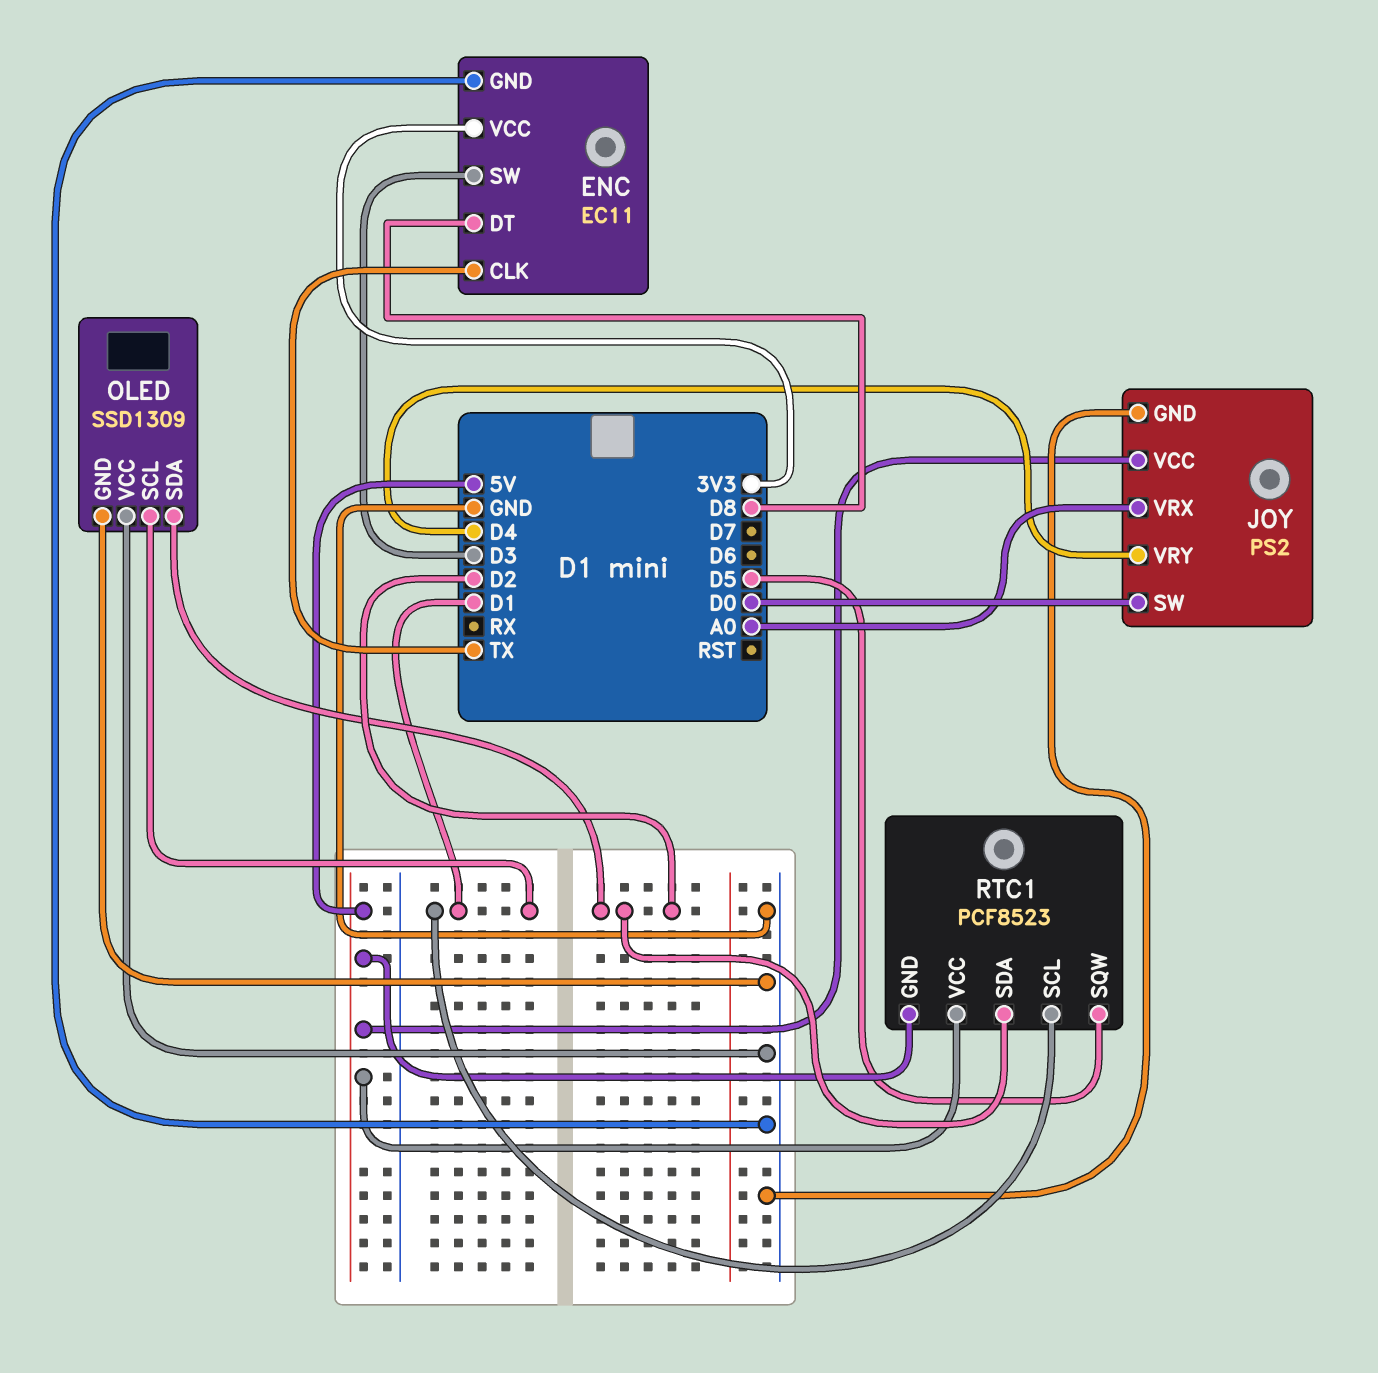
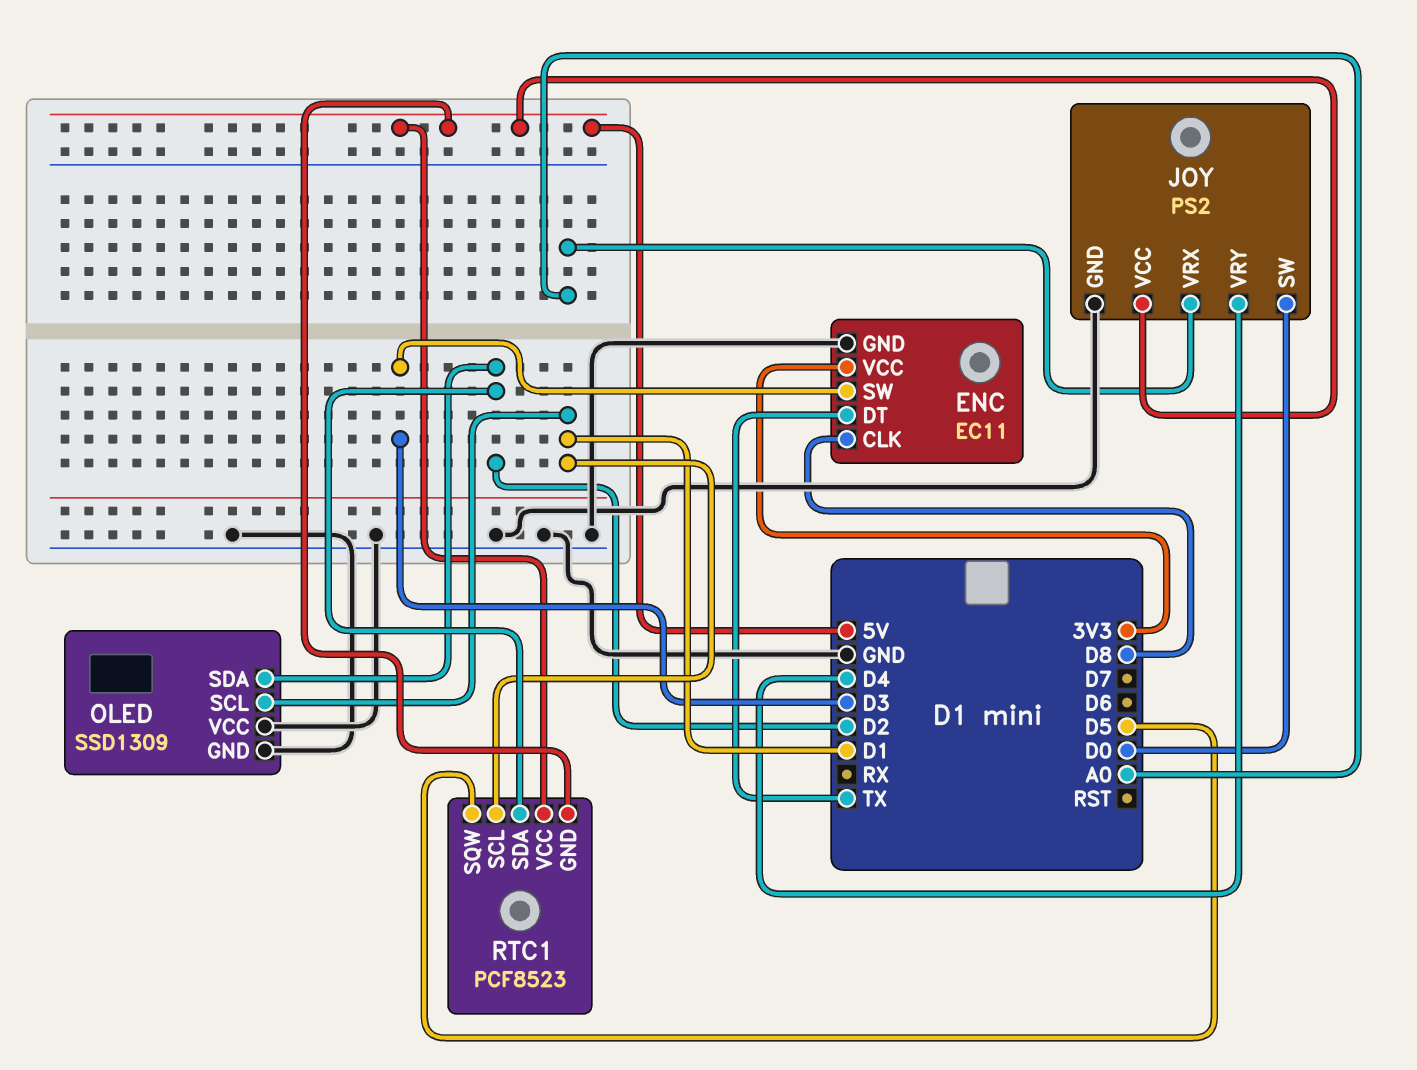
ENC pin CLK: TX -> D8
ENC pin DT: D8 -> TX

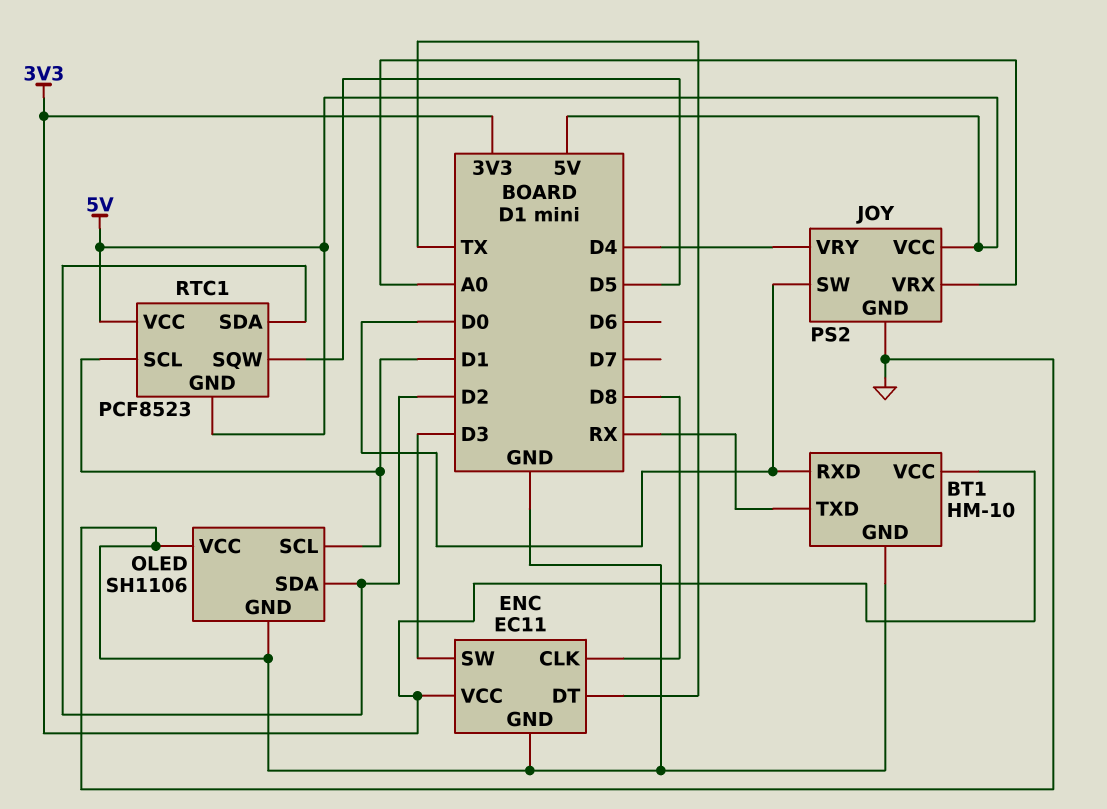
BT1: none -> HM-10
BT1 pin GND: none -> GND
BT1 pin RXD: none -> D0
BT1 pin TXD: none -> RX
BT1 pin VCC: none -> 3V3
OLED: SSD1309 -> SH1106

